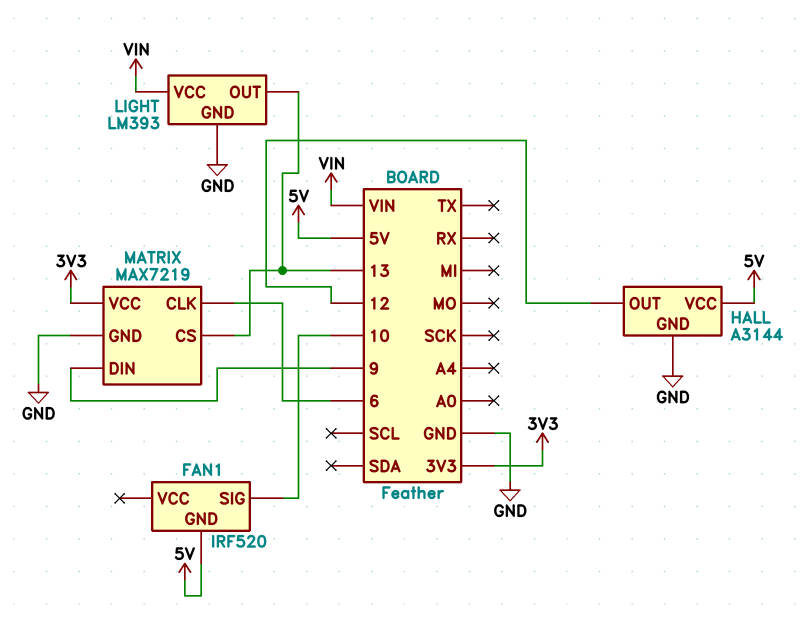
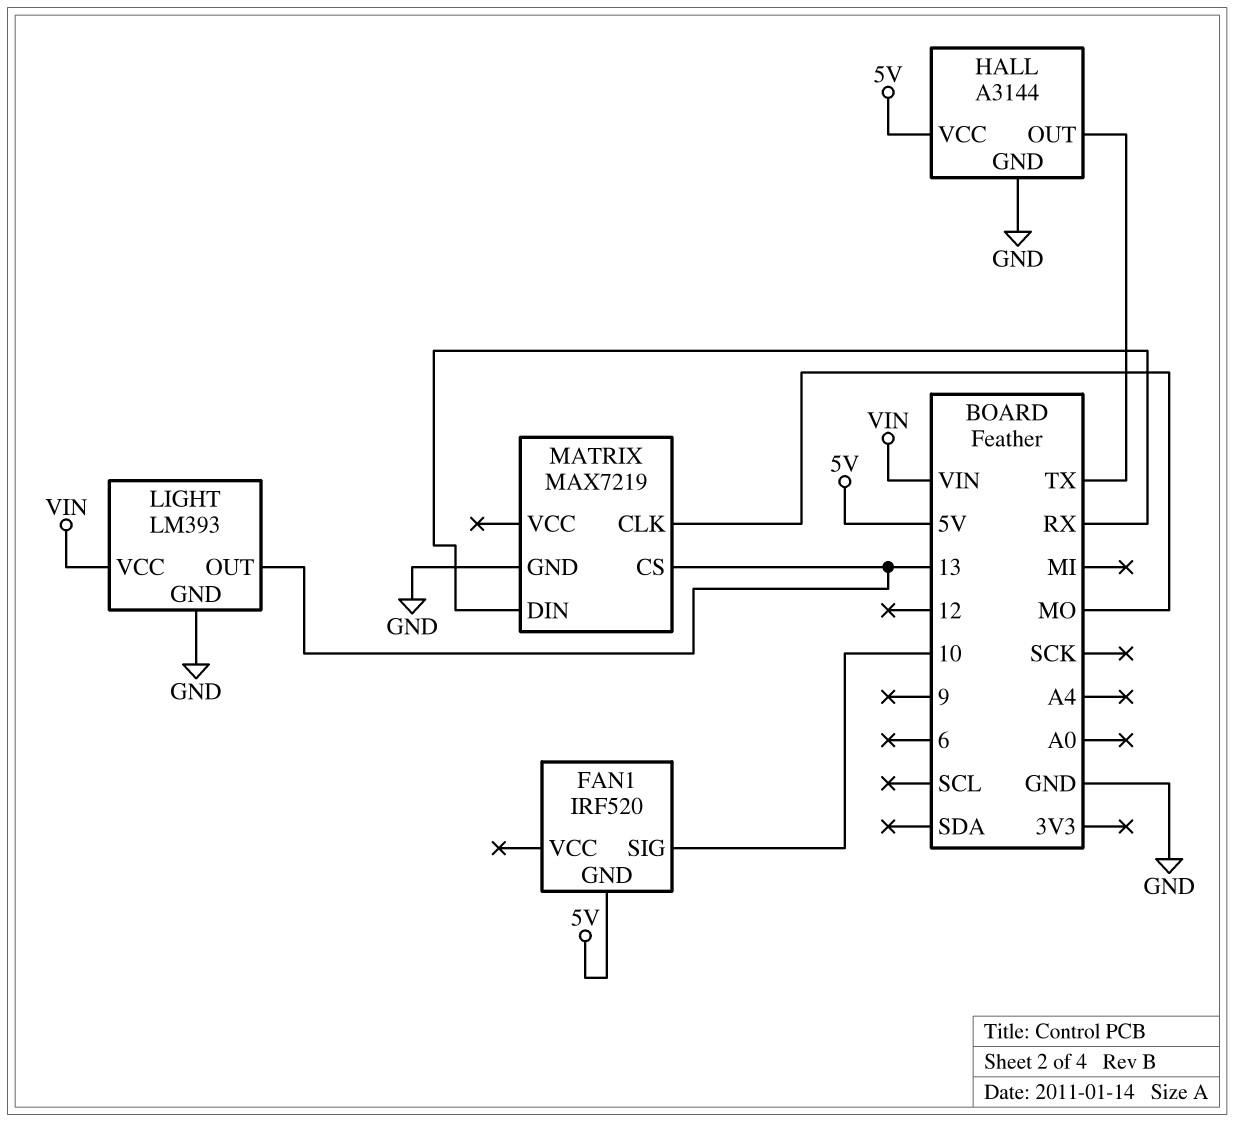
HALL pin OUT: 12 -> TX
MATRIX pin CLK: 6 -> MO
MATRIX pin DIN: 9 -> RX
MATRIX pin VCC: 3V3 -> none

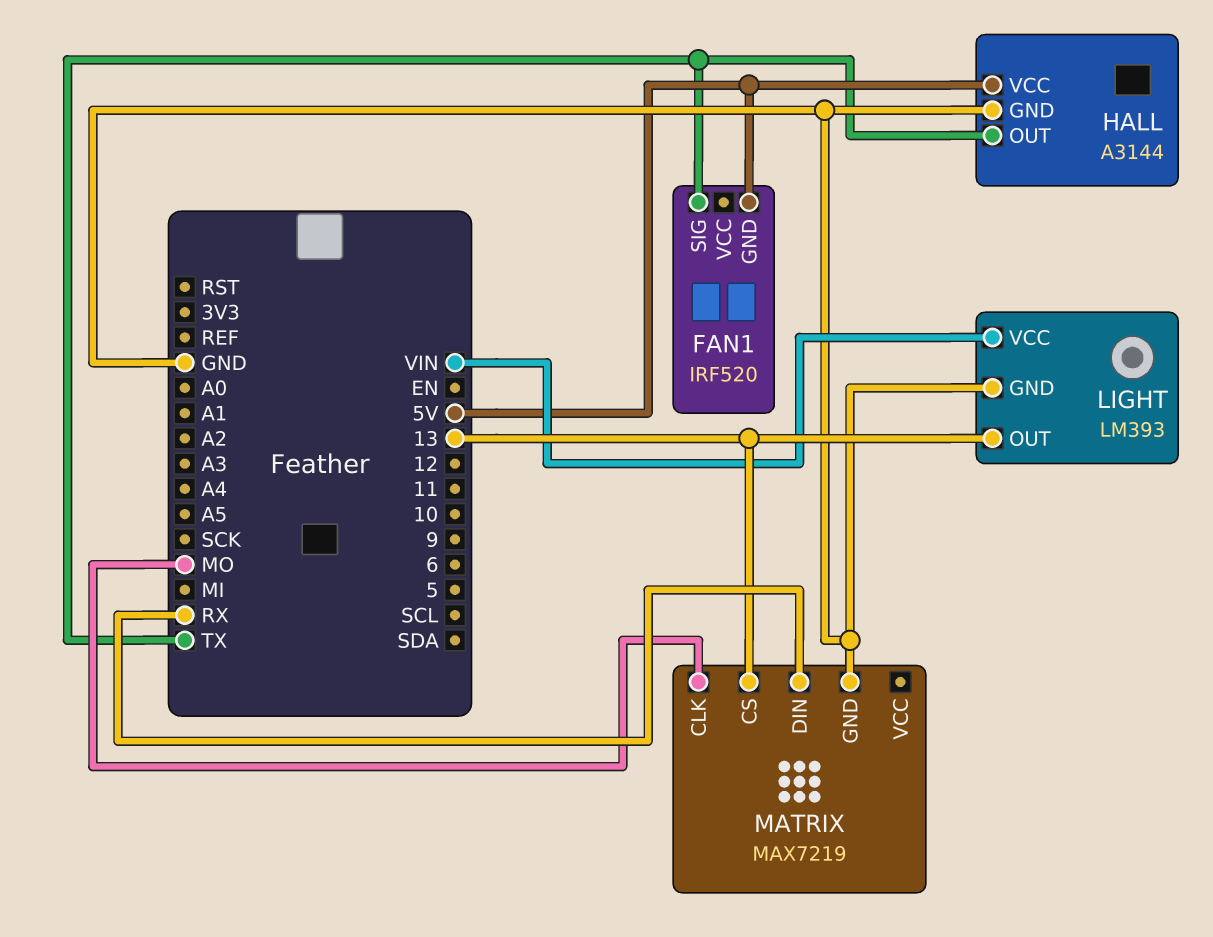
FAN1 pin SIG: 10 -> TX

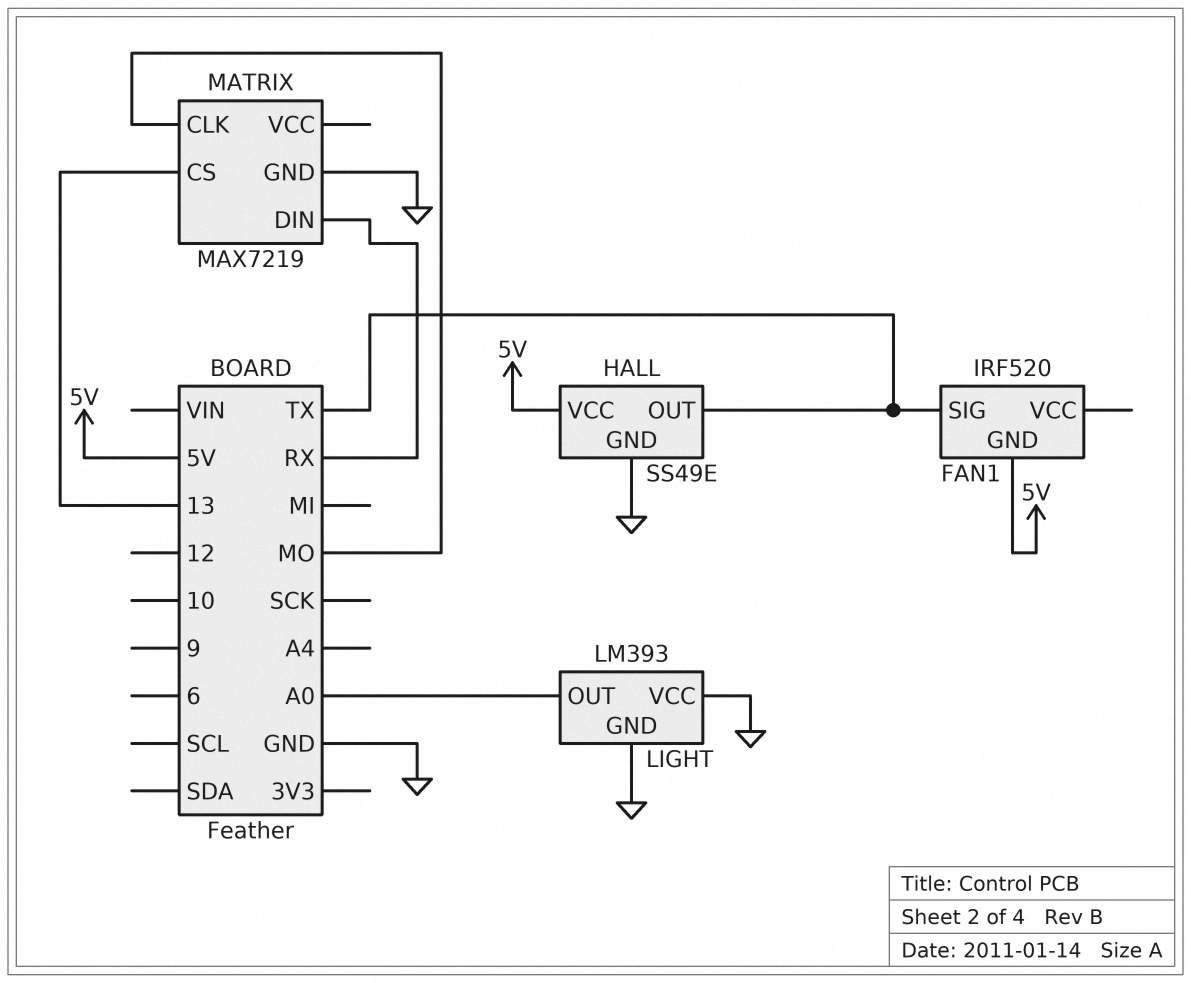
HALL: A3144 -> SS49E
LIGHT pin OUT: 13 -> A0
LIGHT pin VCC: VIN -> GND

